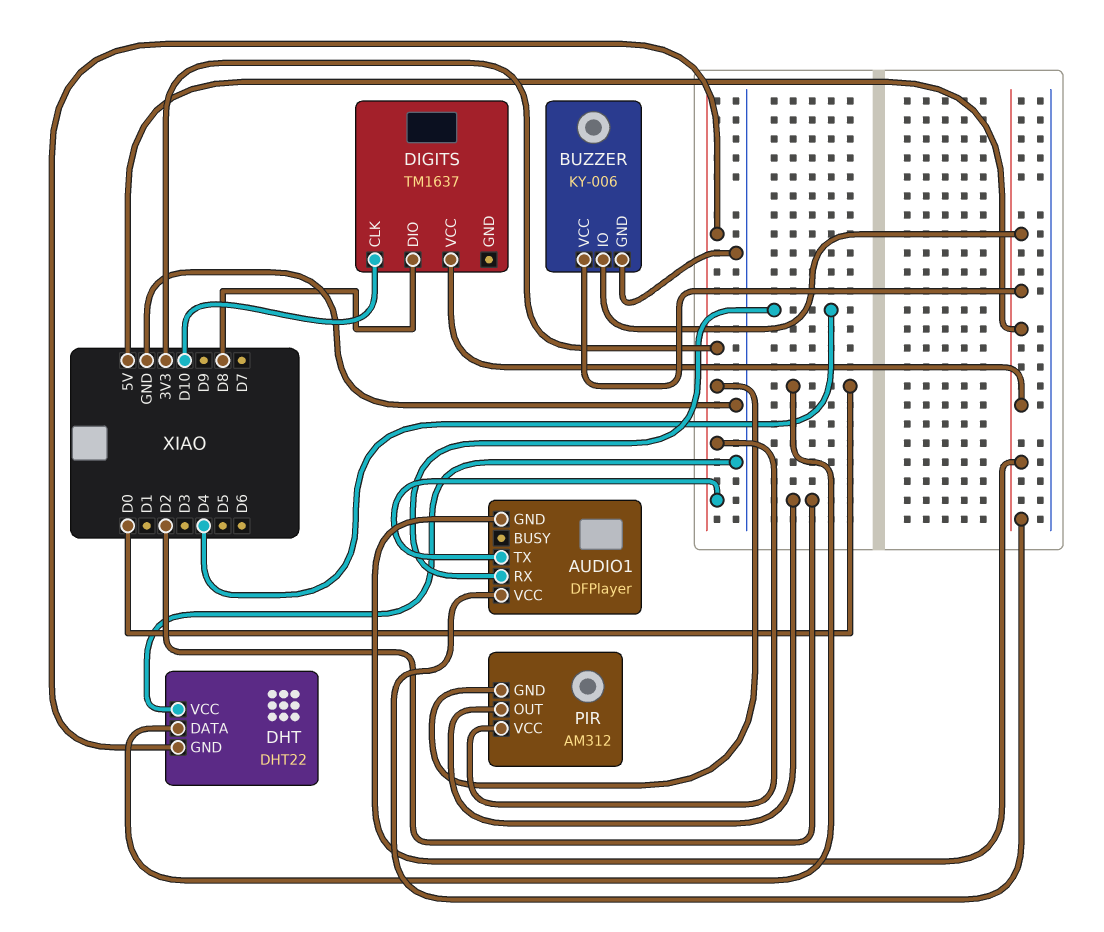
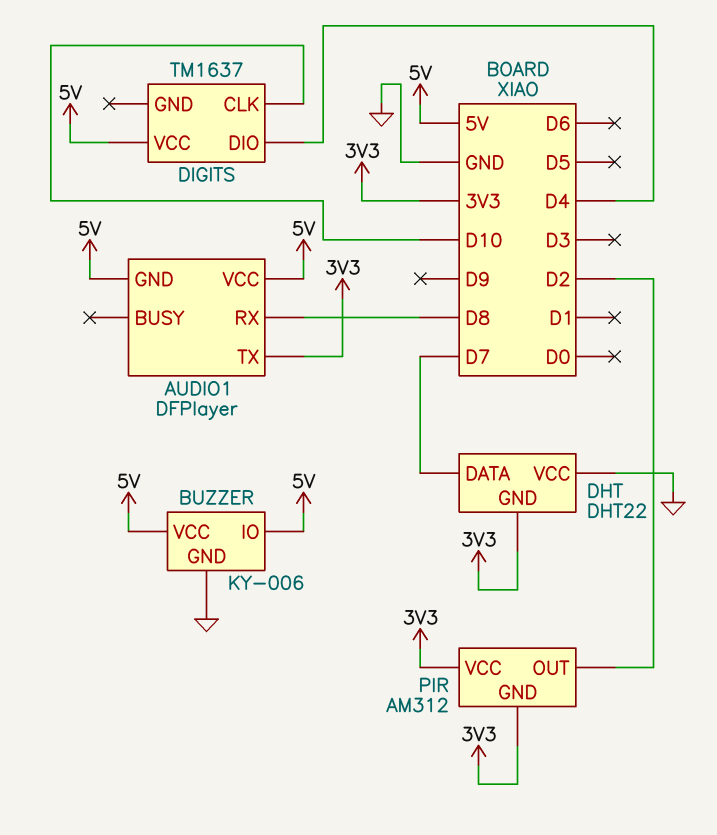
AUDIO1 pin RX: D4 -> D8
DHT pin DATA: D0 -> D7
DIGITS pin DIO: D8 -> D4

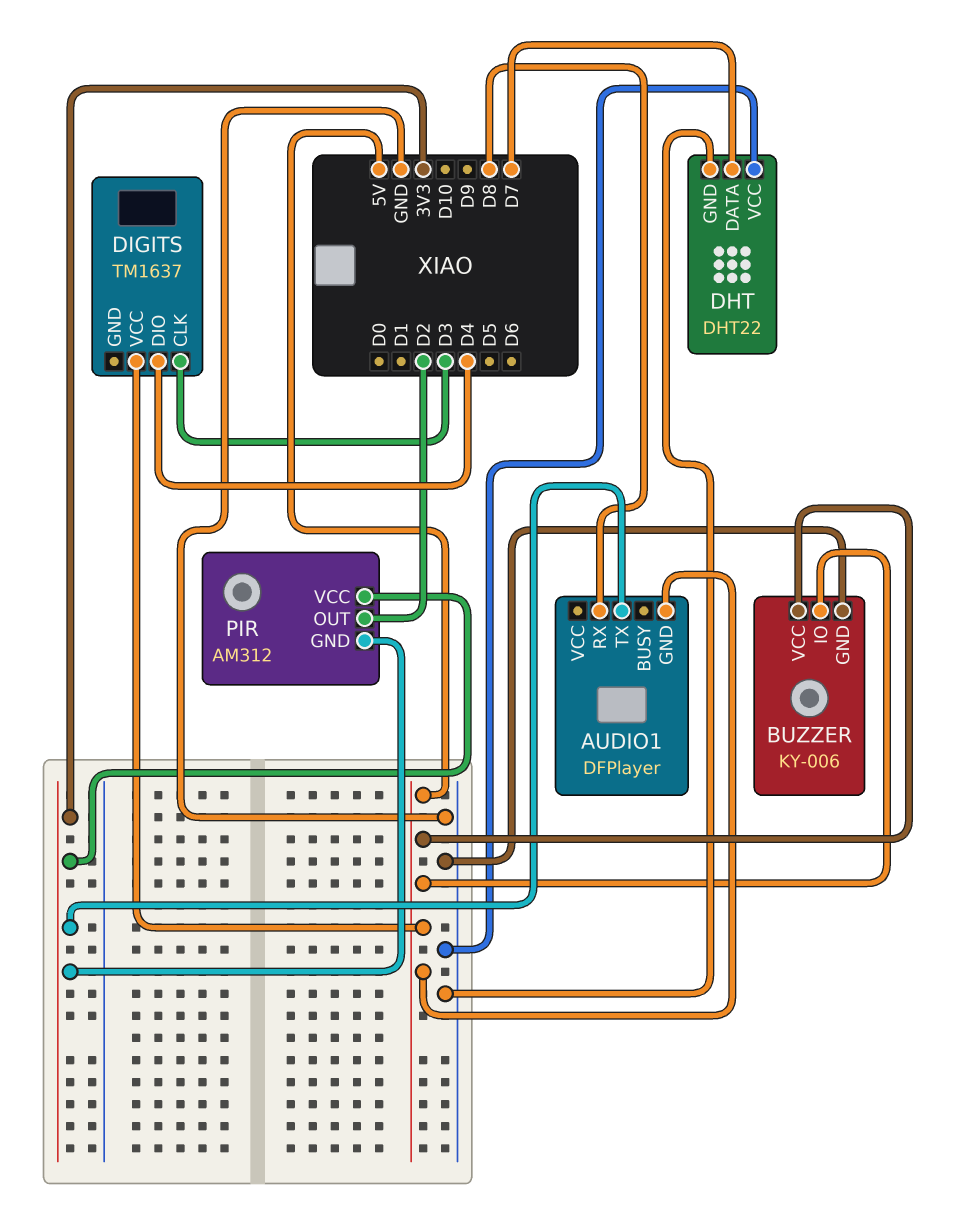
AUDIO1 pin VCC: 5V -> none
DHT pin GND: 3V3 -> GND
DIGITS pin CLK: D10 -> D3

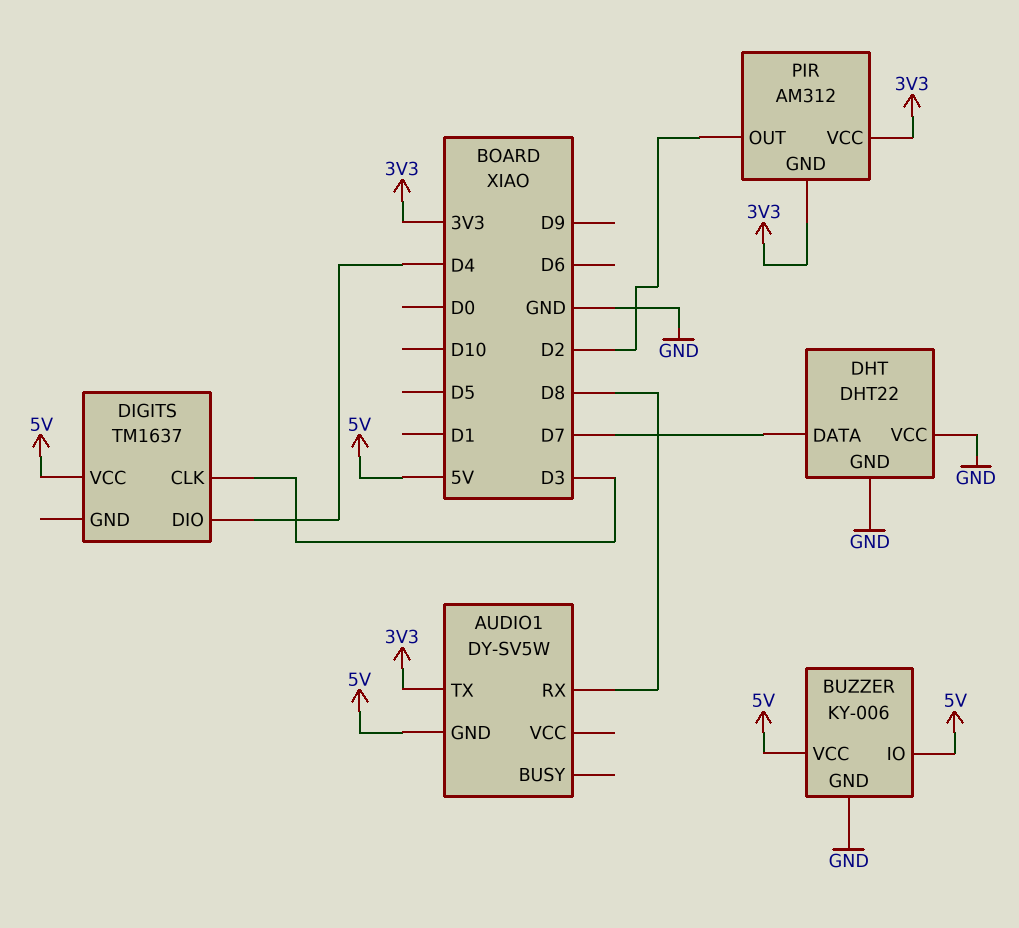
AUDIO1: DFPlayer -> DY-SV5W

